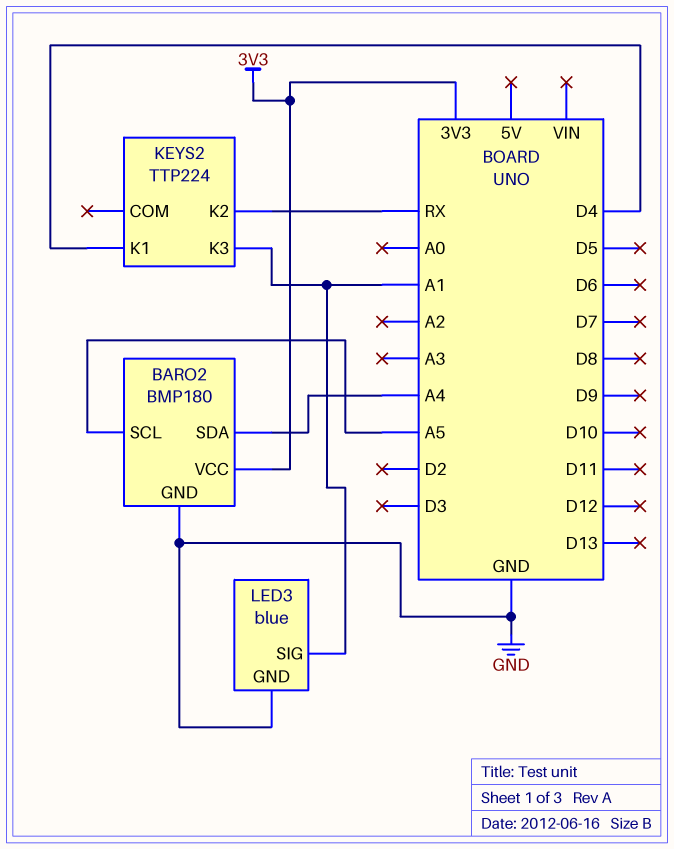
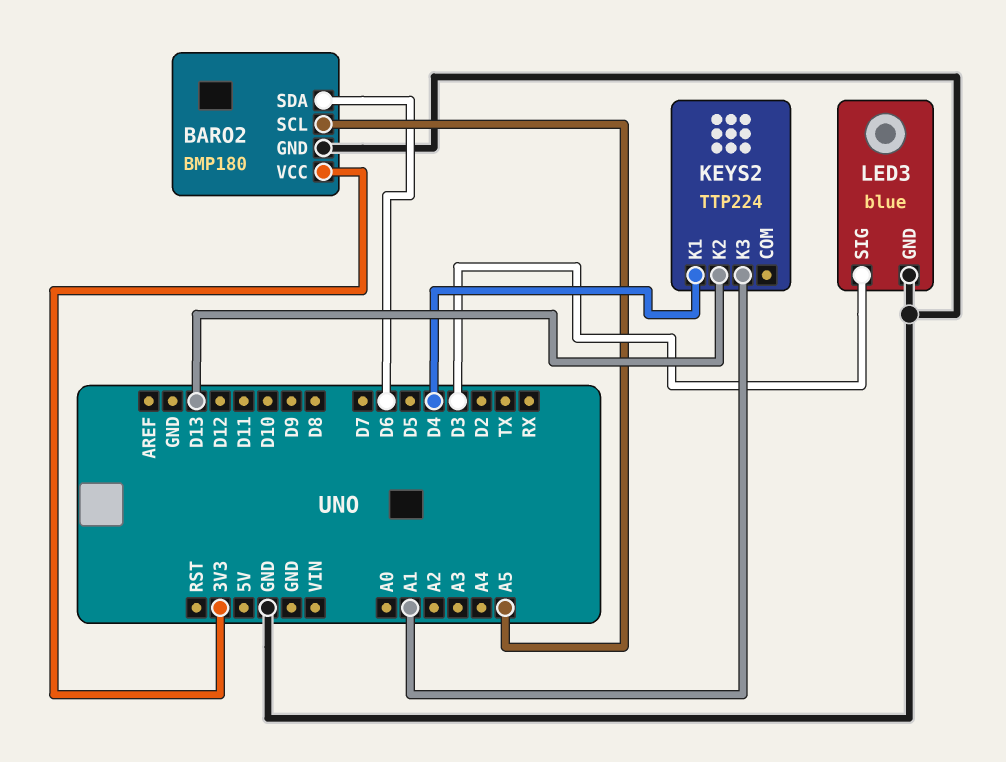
BARO2 pin SDA: A4 -> D6
KEYS2 pin K2: RX -> D13
LED3 pin SIG: A1 -> D3

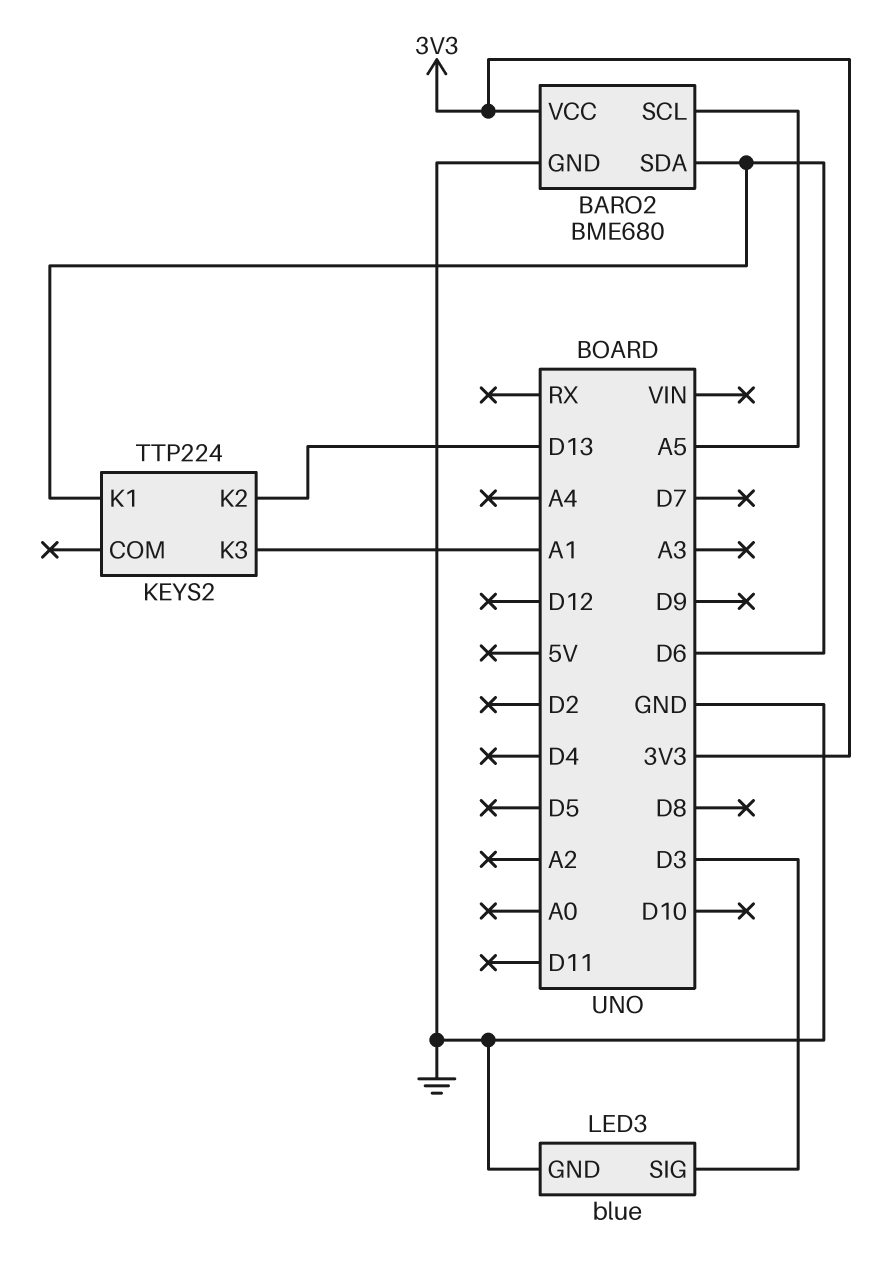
BARO2: BMP180 -> BME680
KEYS2 pin K1: D4 -> D6

